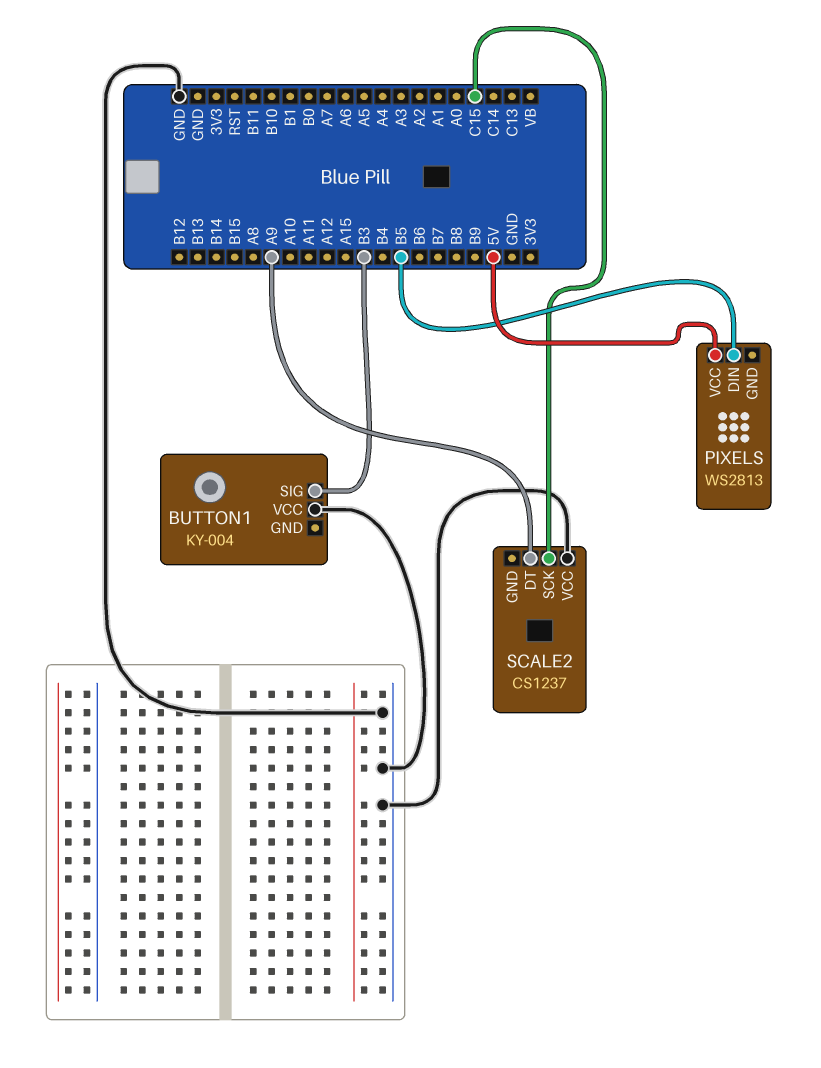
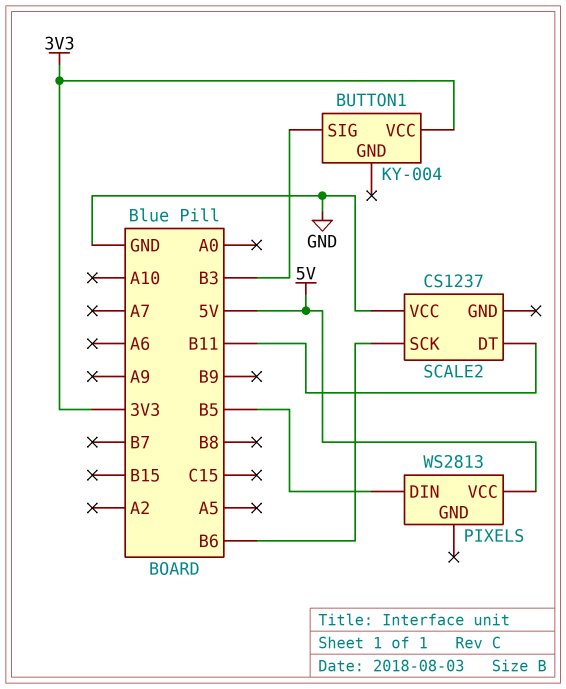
BUTTON1 pin VCC: GND -> 3V3
SCALE2 pin DT: A9 -> B11
SCALE2 pin SCK: C15 -> B6

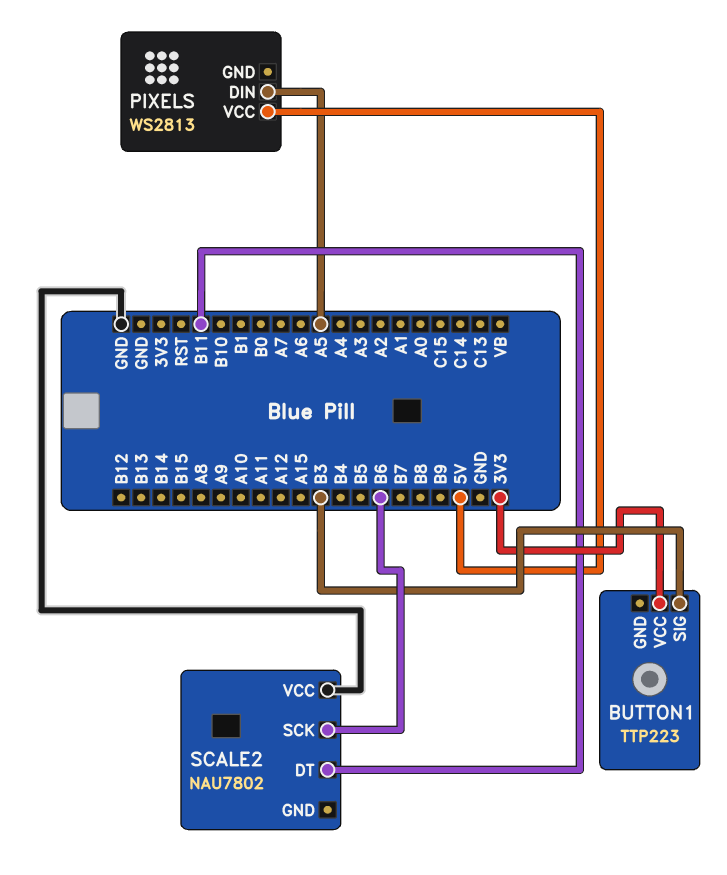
BUTTON1: KY-004 -> TTP223
PIXELS pin DIN: B5 -> A5
SCALE2: CS1237 -> NAU7802

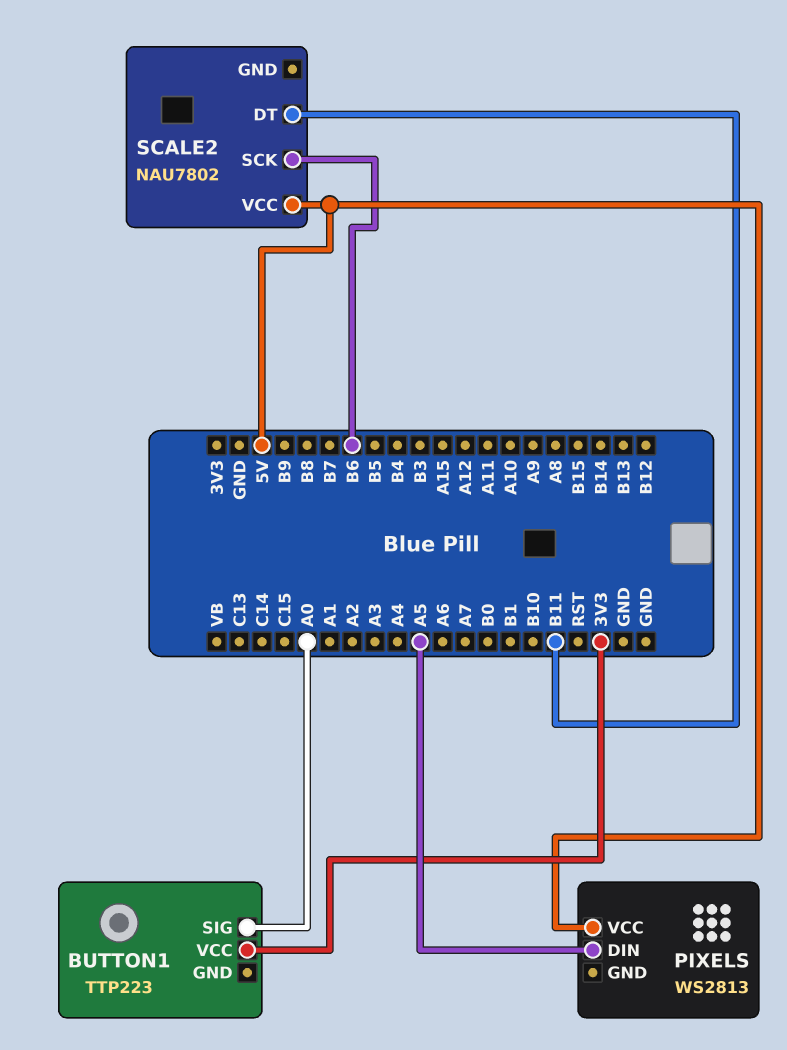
BUTTON1 pin SIG: B3 -> A0
SCALE2 pin VCC: GND -> 5V

